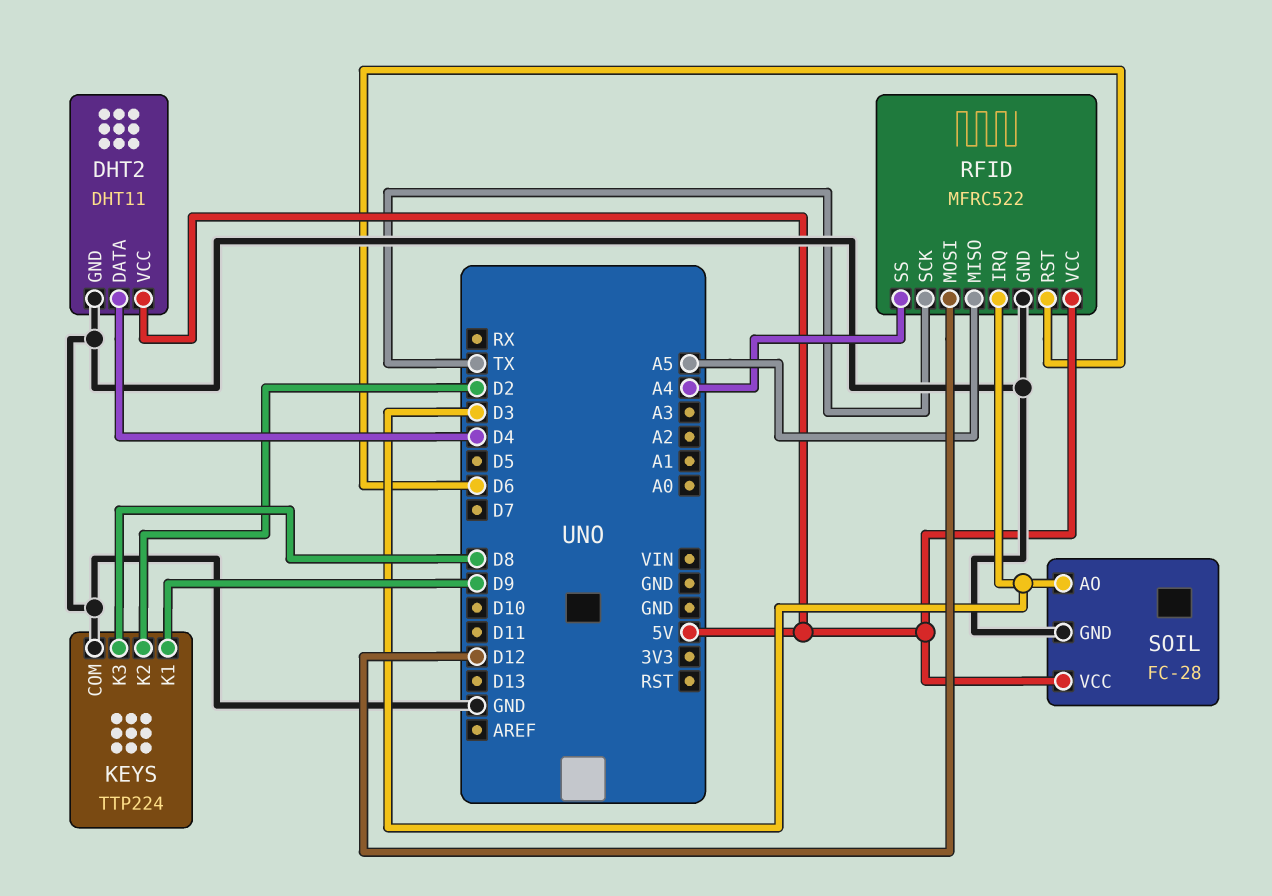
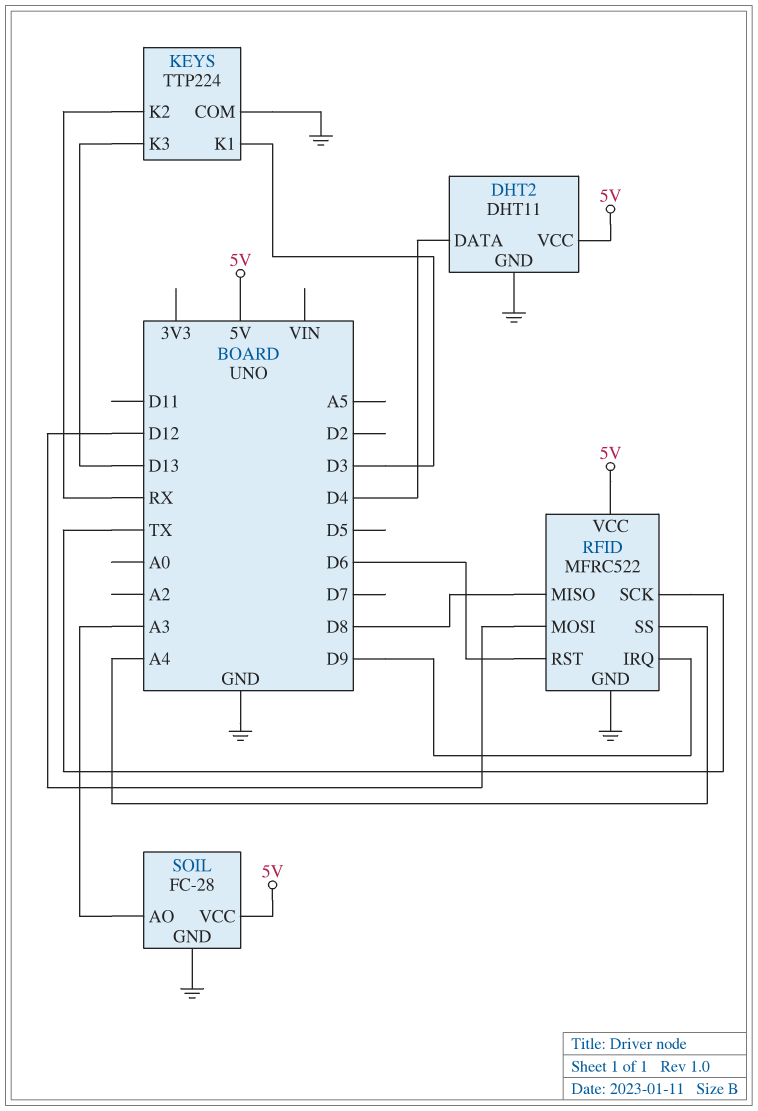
KEYS pin K1: D9 -> D3
KEYS pin K2: D2 -> RX
KEYS pin K3: D8 -> D13
RFID pin IRQ: D3 -> D9
RFID pin MISO: A5 -> D8
SOIL pin AO: D3 -> A3

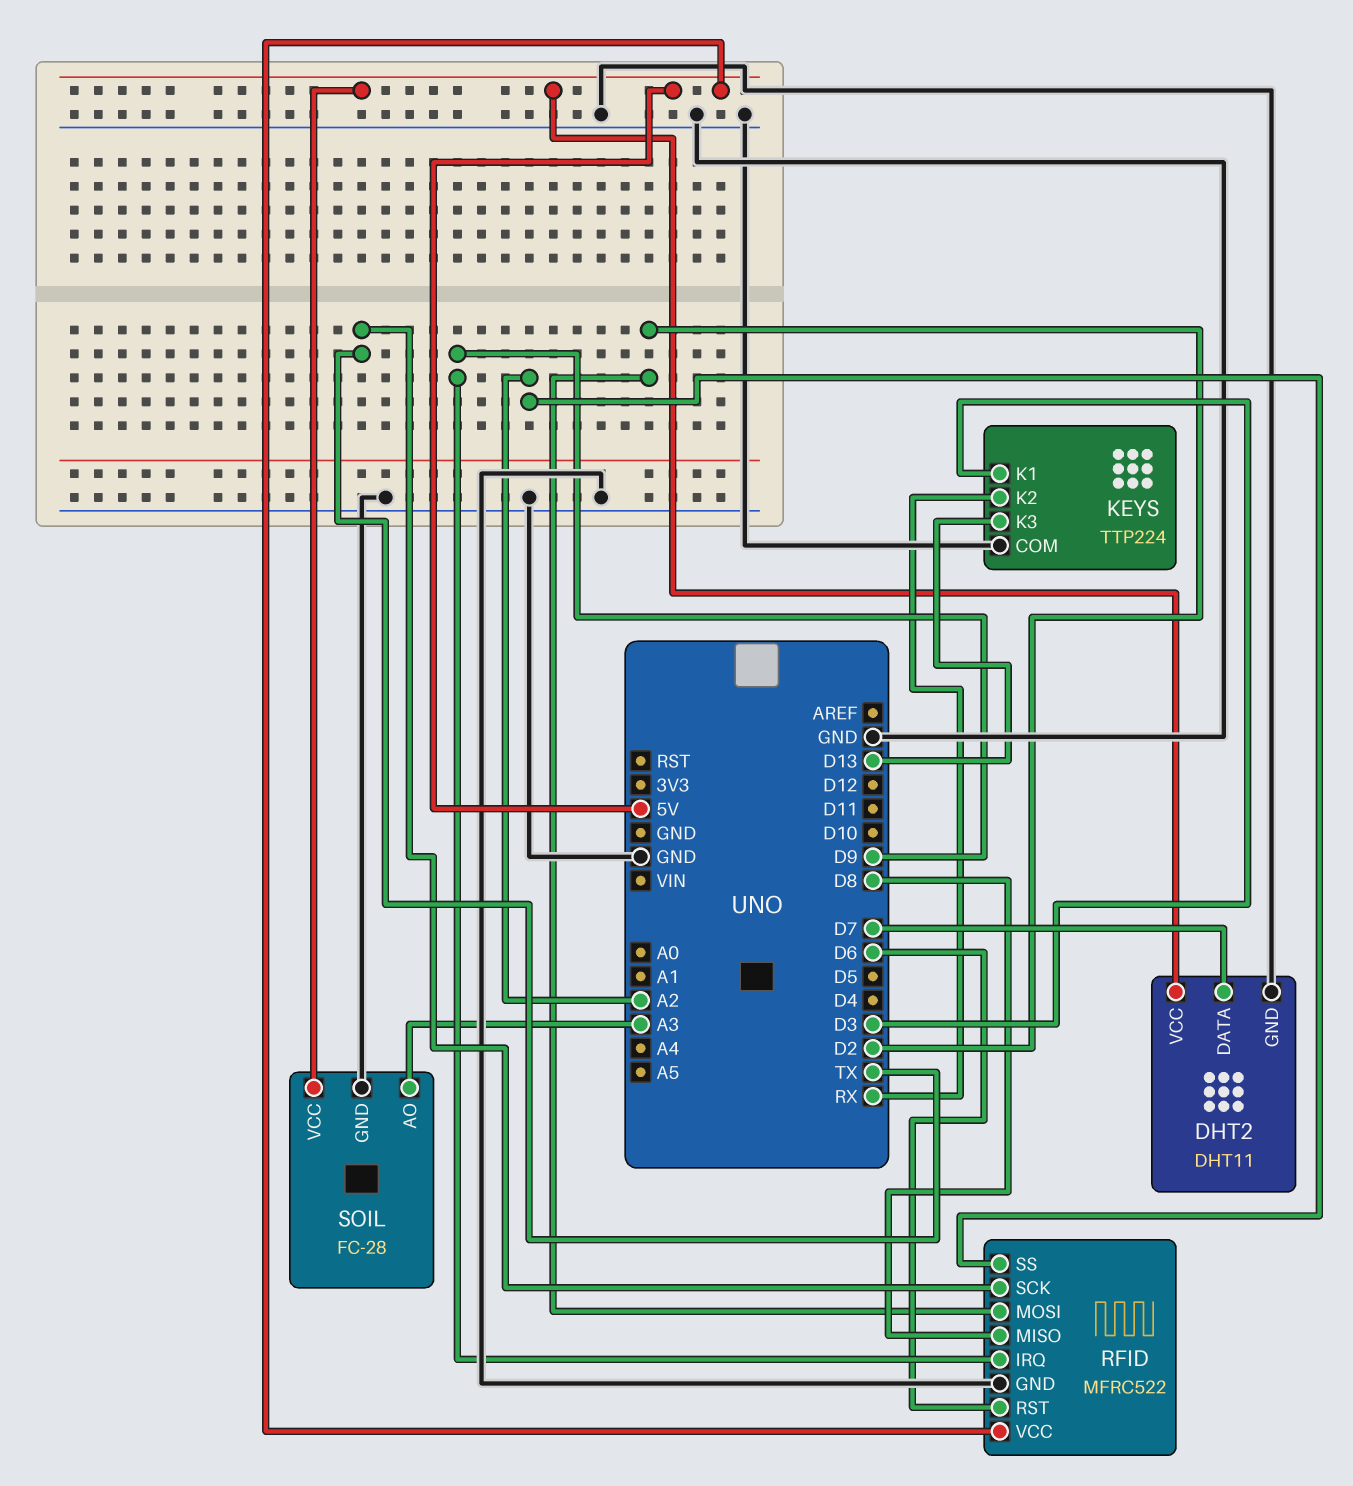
DHT2 pin DATA: D4 -> D7
RFID pin MOSI: D12 -> D2
RFID pin SS: A4 -> A2

